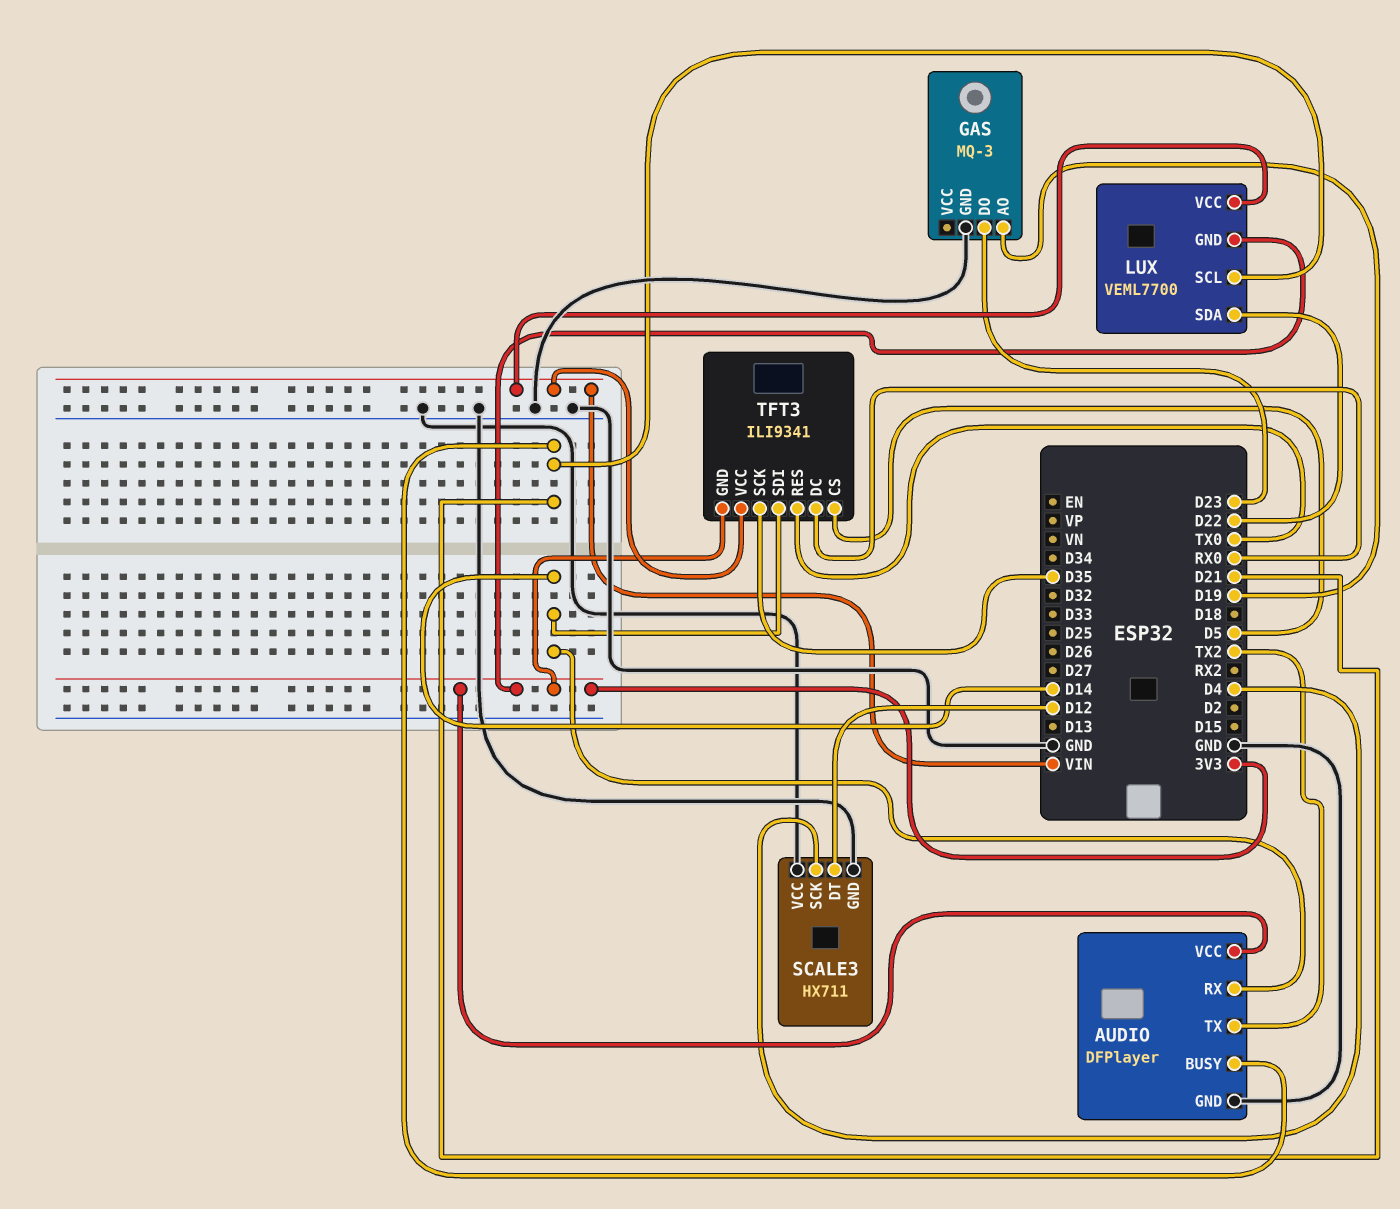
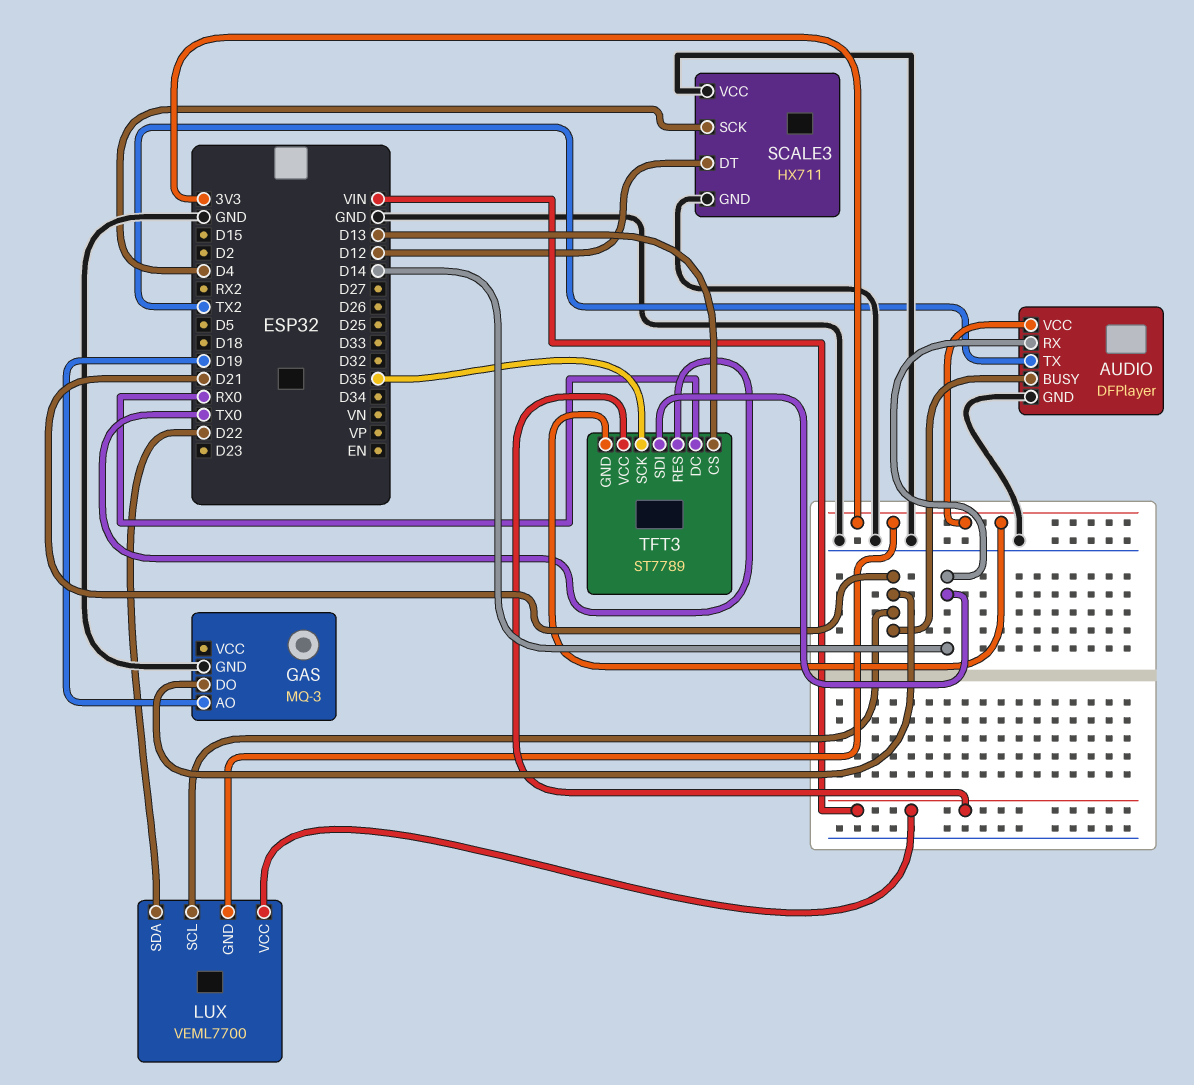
GAS pin DO: D23 -> D21
TFT3: ILI9341 -> ST7789
TFT3 pin CS: D5 -> D13

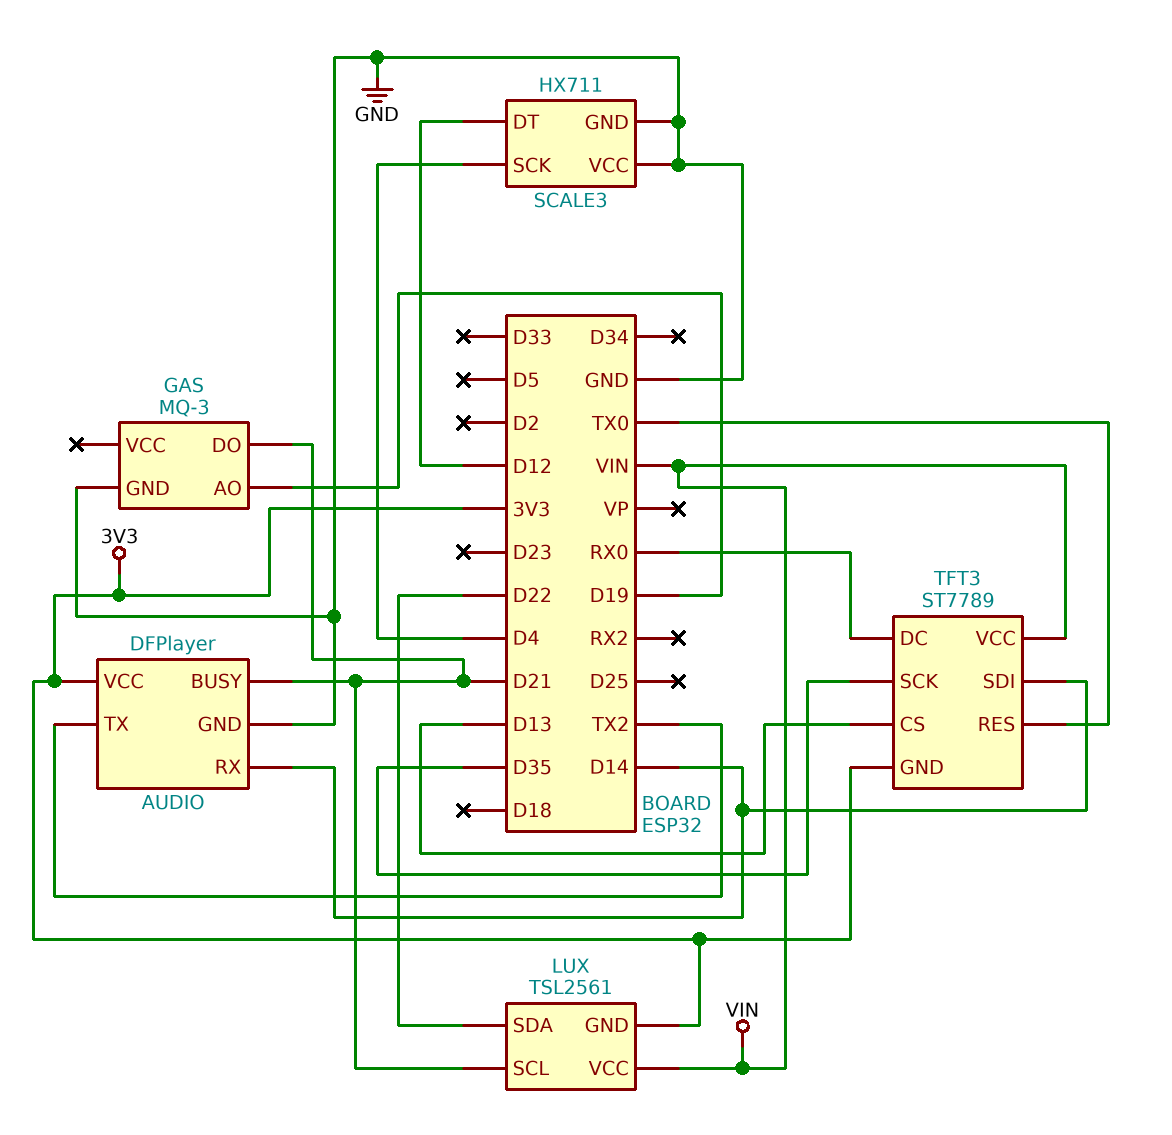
LUX: VEML7700 -> TSL2561

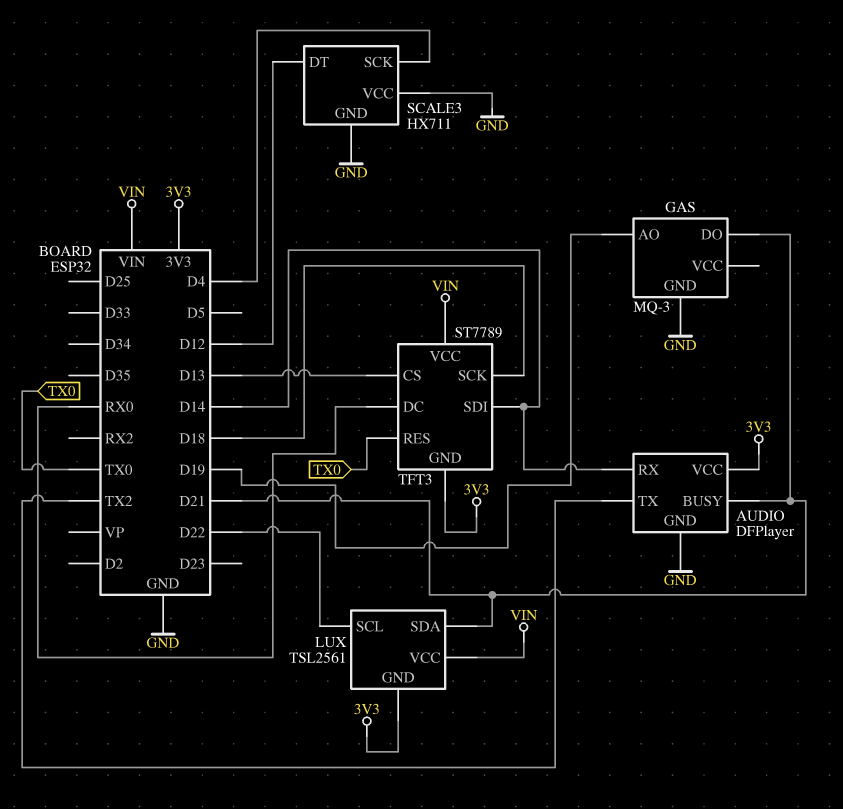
LUX pin SCL: D21 -> D22
LUX pin SDA: D22 -> D21
TFT3 pin SCK: D35 -> D18

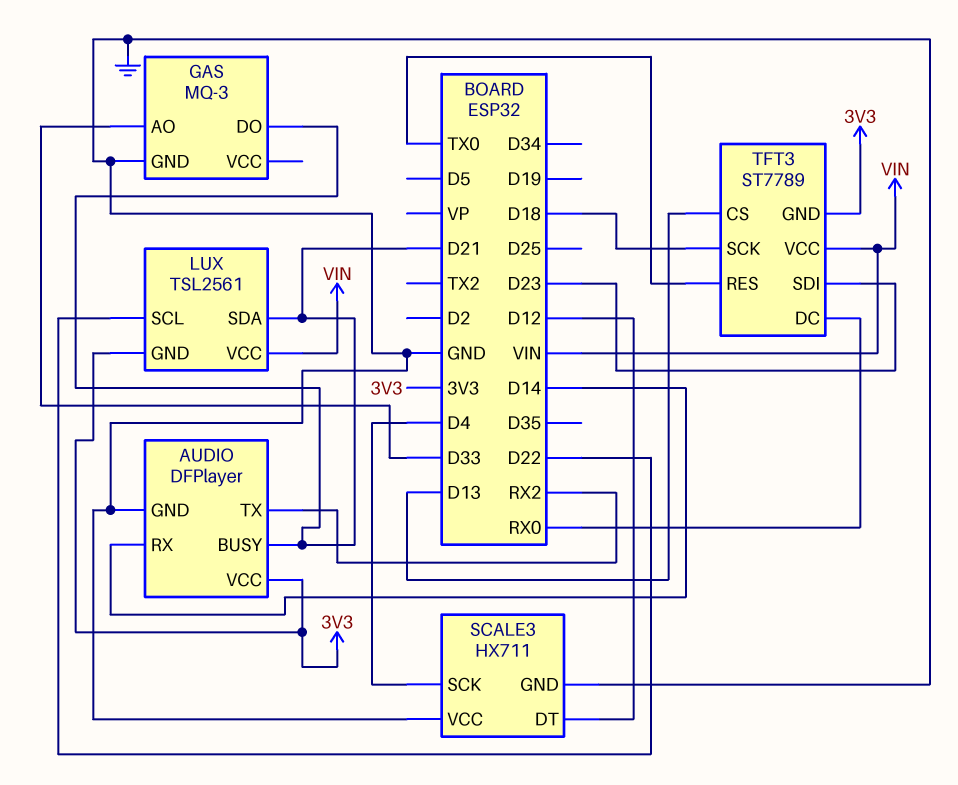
AUDIO pin TX: TX2 -> RX2
GAS pin AO: D19 -> D33
TFT3 pin SDI: D14 -> D23

